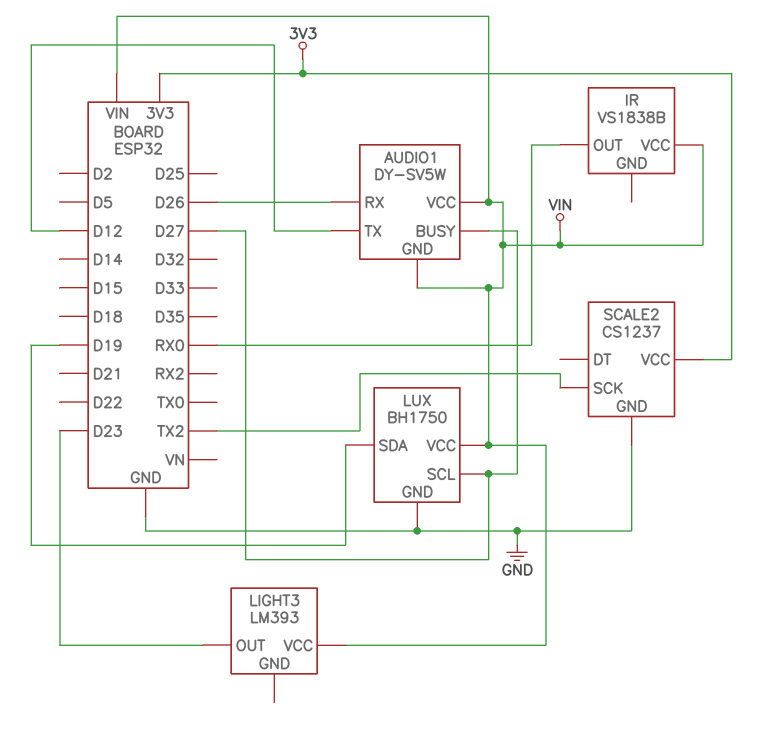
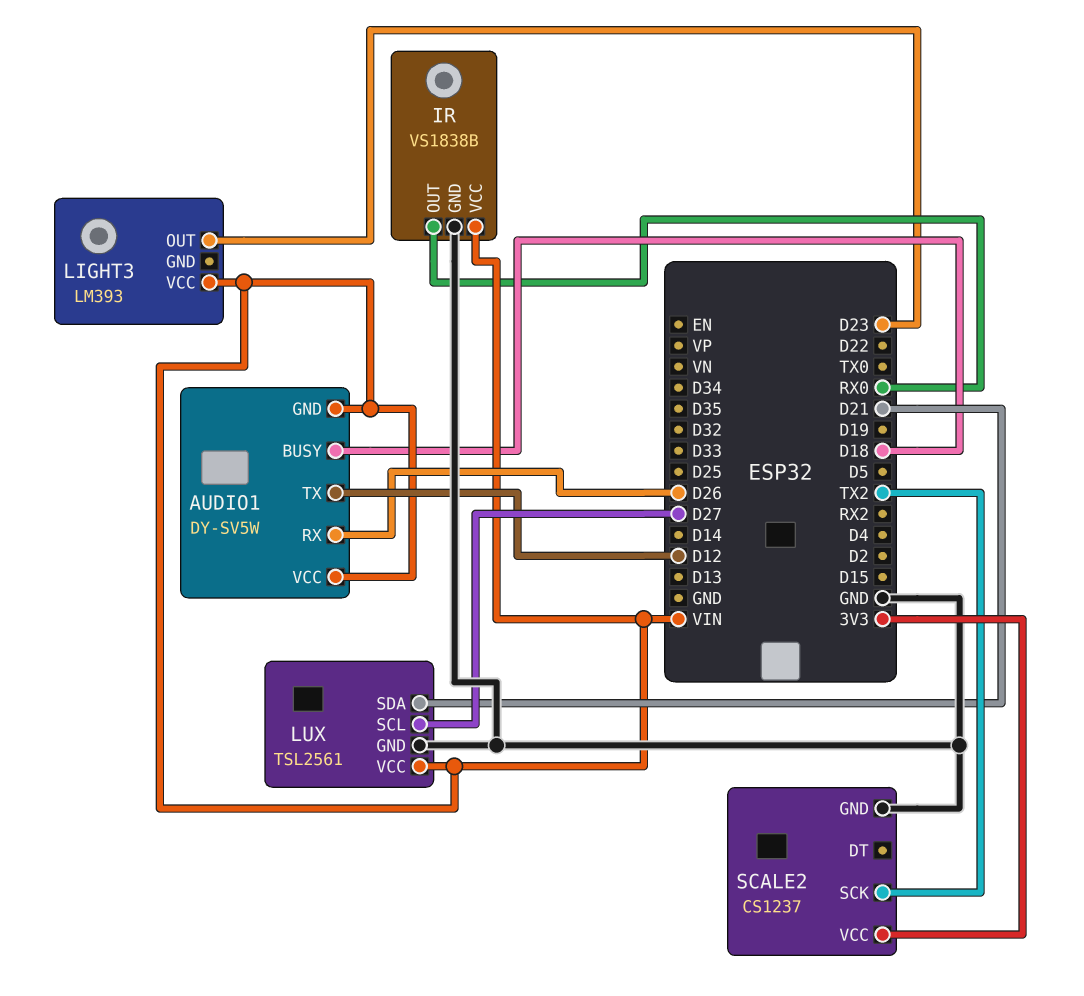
AUDIO1 pin BUSY: D27 -> D18
IR pin GND: none -> GND
LUX: BH1750 -> TSL2561
LUX pin SDA: D19 -> D21

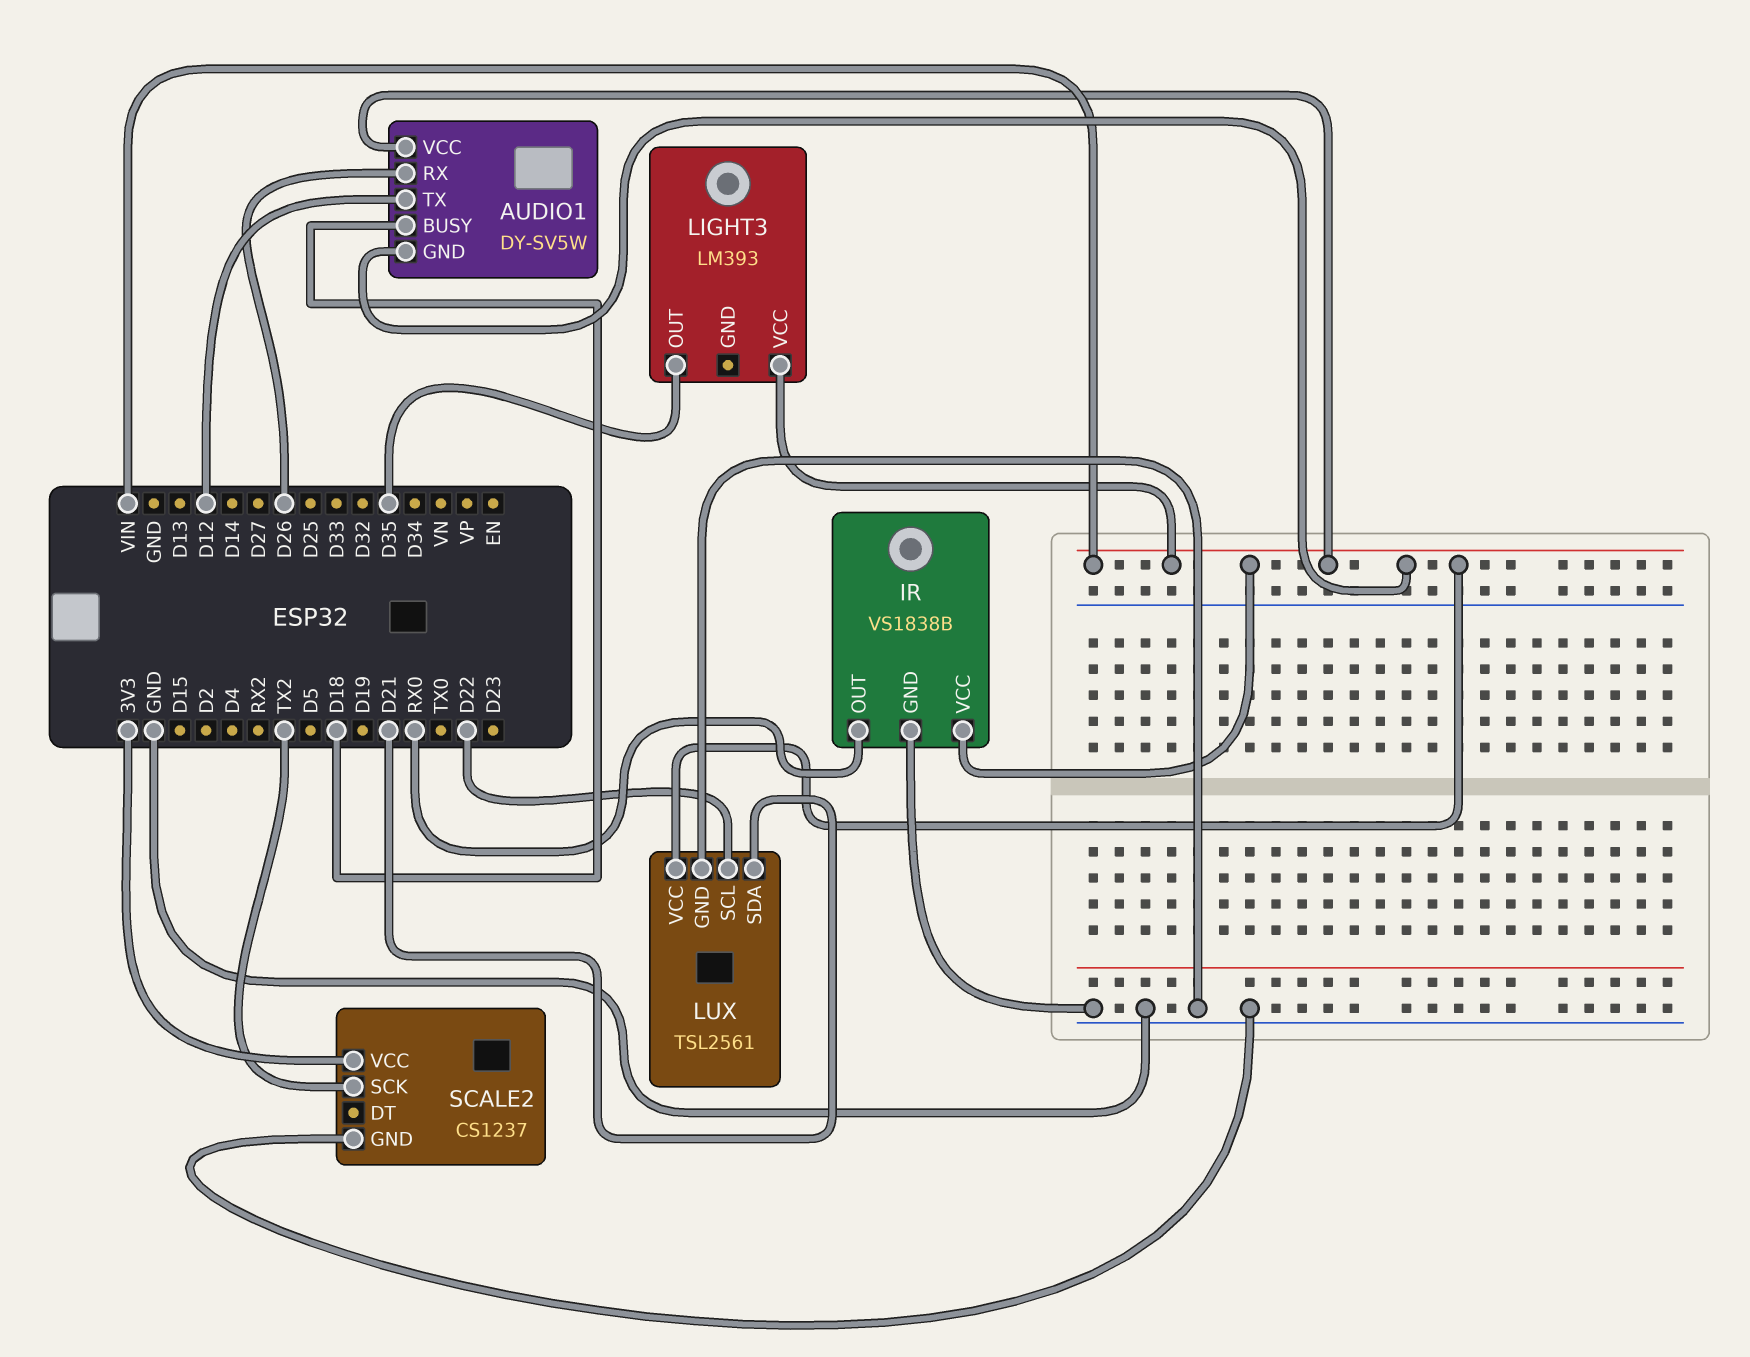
LIGHT3 pin OUT: D23 -> D35
LUX pin SCL: D27 -> D22

